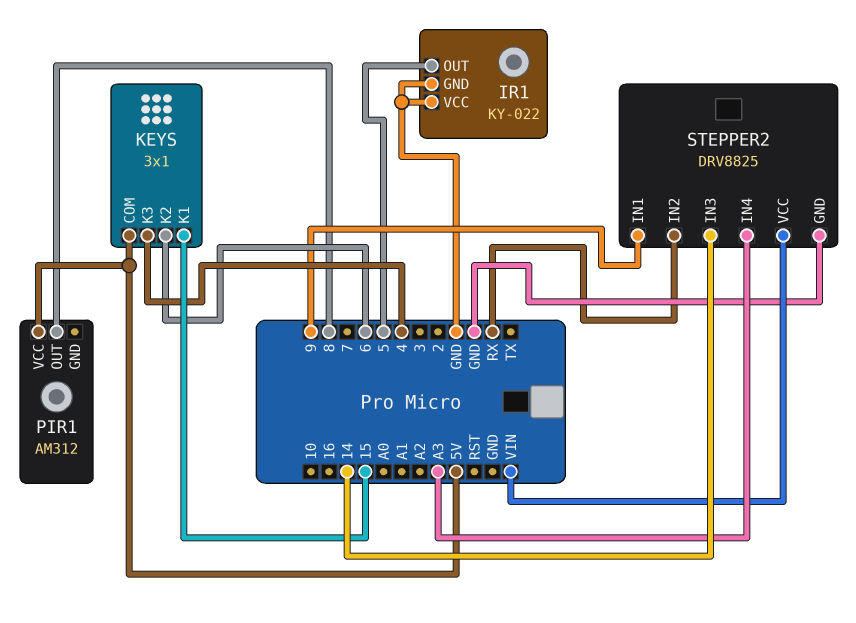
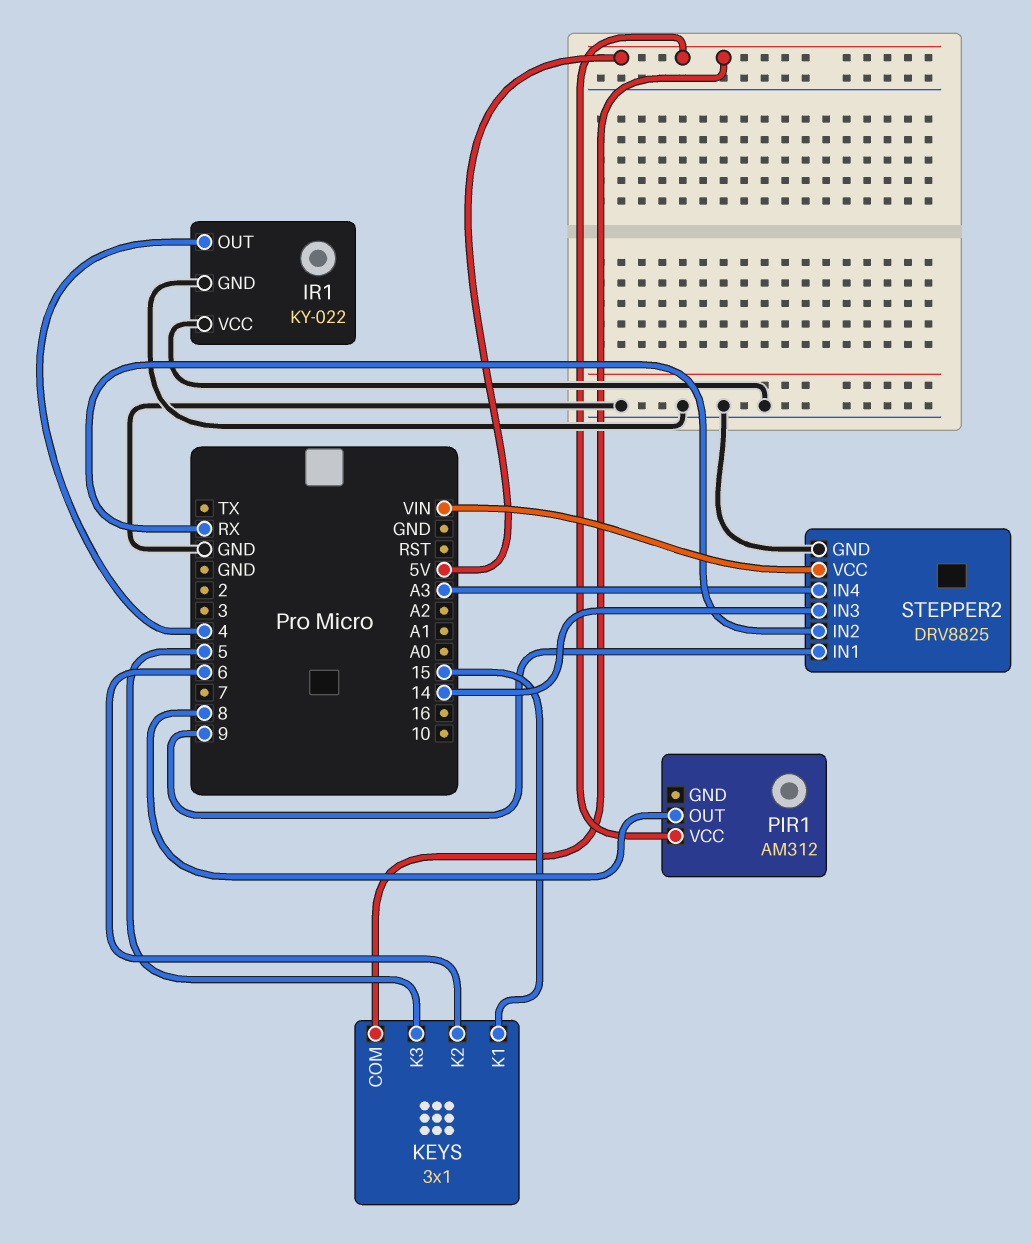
IR1 pin OUT: 5 -> 4
KEYS pin K3: 4 -> 5

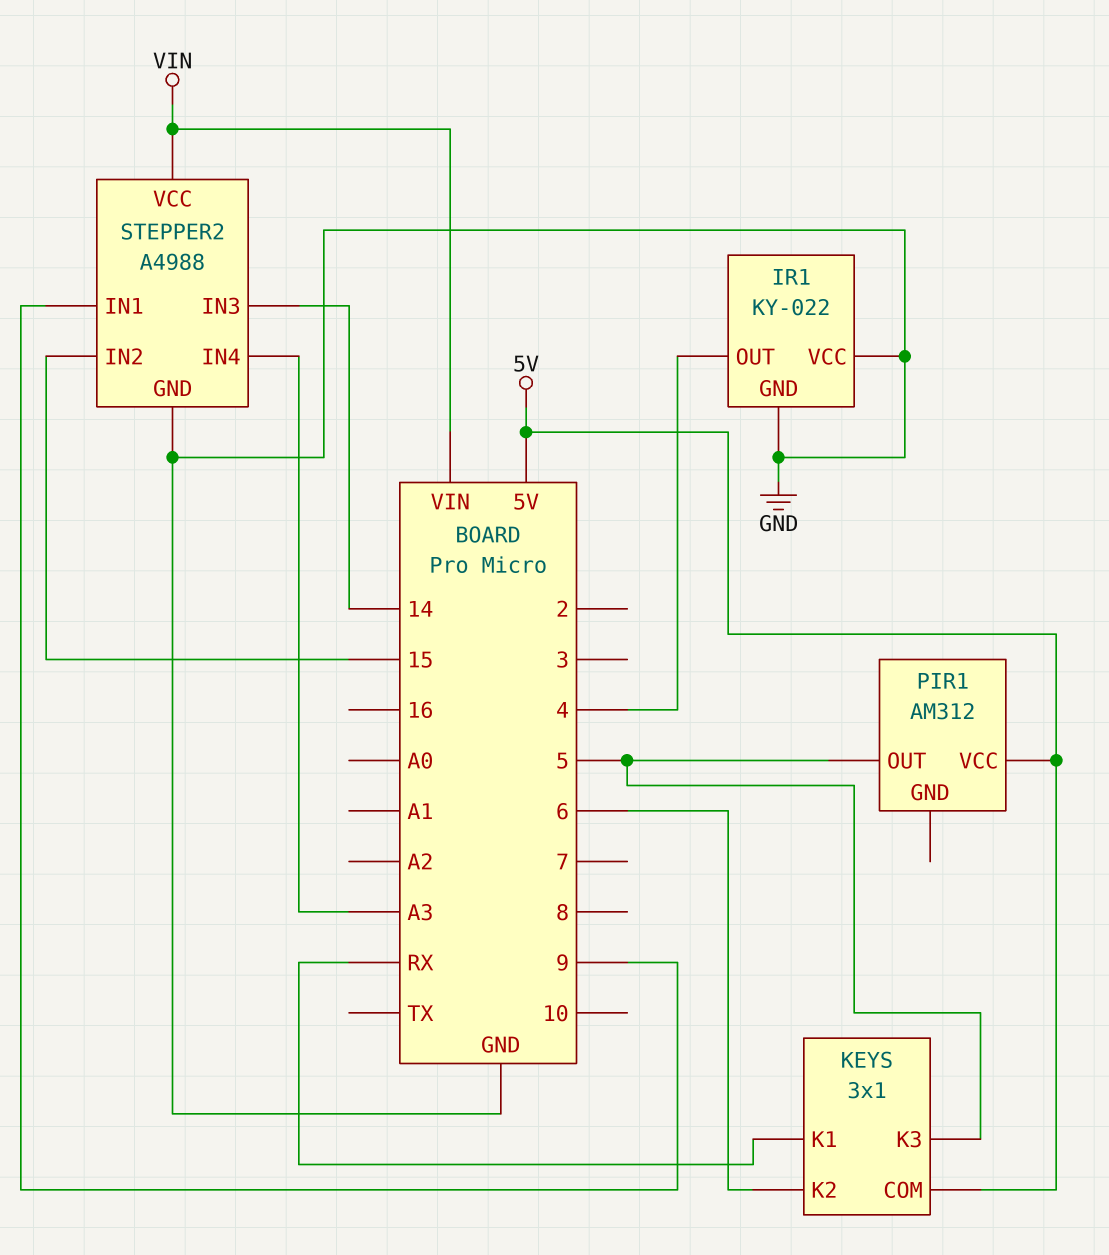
KEYS pin K1: 15 -> RX
PIR1 pin OUT: 8 -> 5
STEPPER2: DRV8825 -> A4988
STEPPER2 pin IN2: RX -> 15

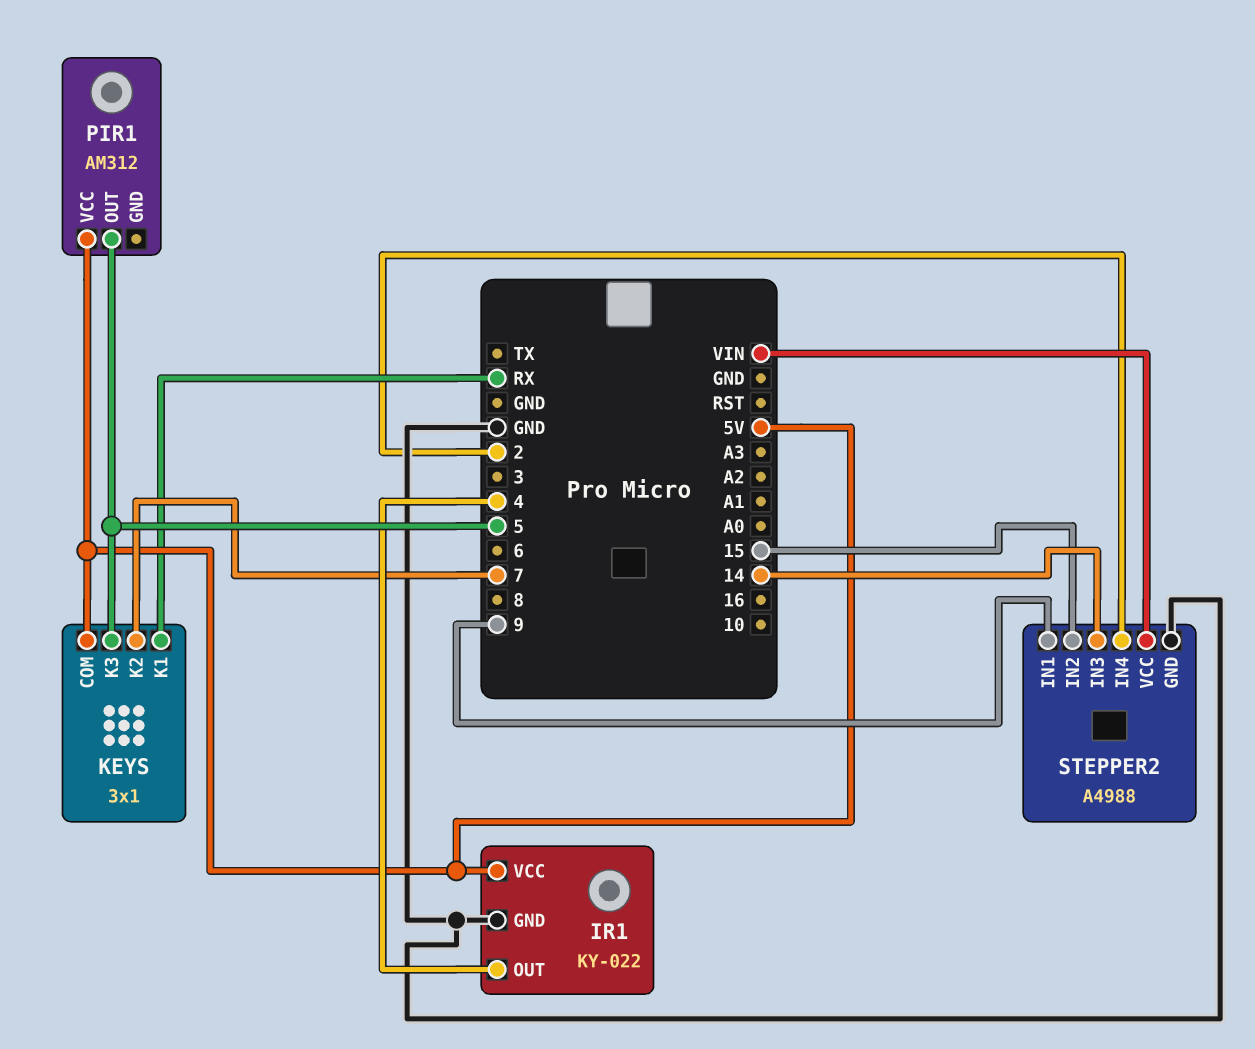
IR1 pin VCC: GND -> 5V
KEYS pin K2: 6 -> 7
STEPPER2 pin IN4: A3 -> 2

